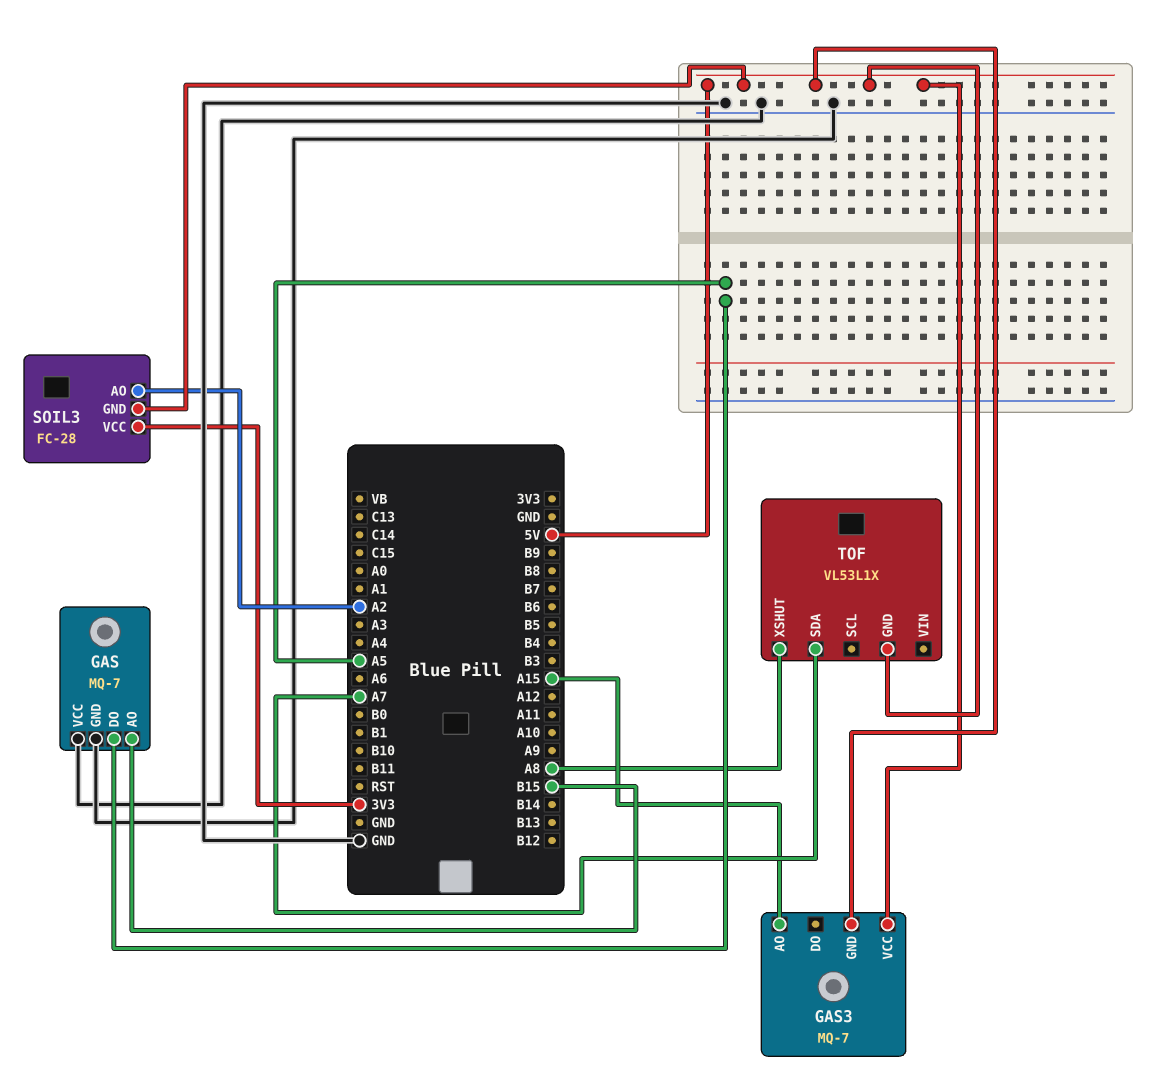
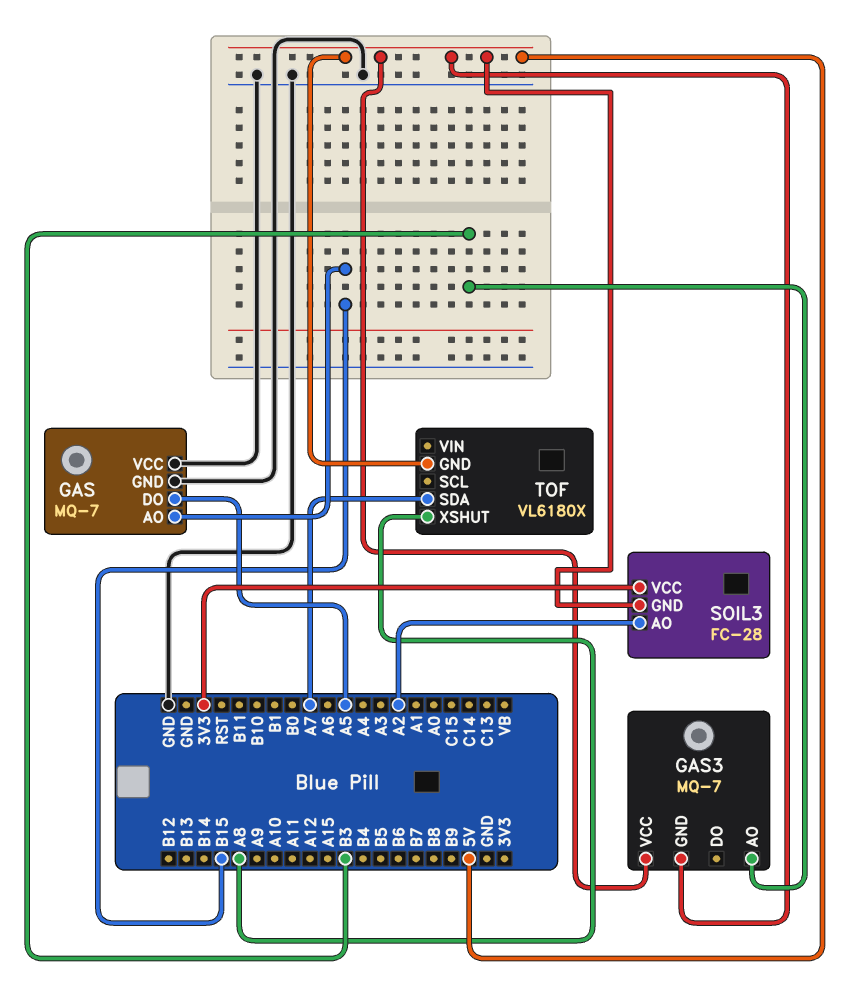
GAS3 pin AO: A15 -> B3
TOF: VL53L1X -> VL6180X

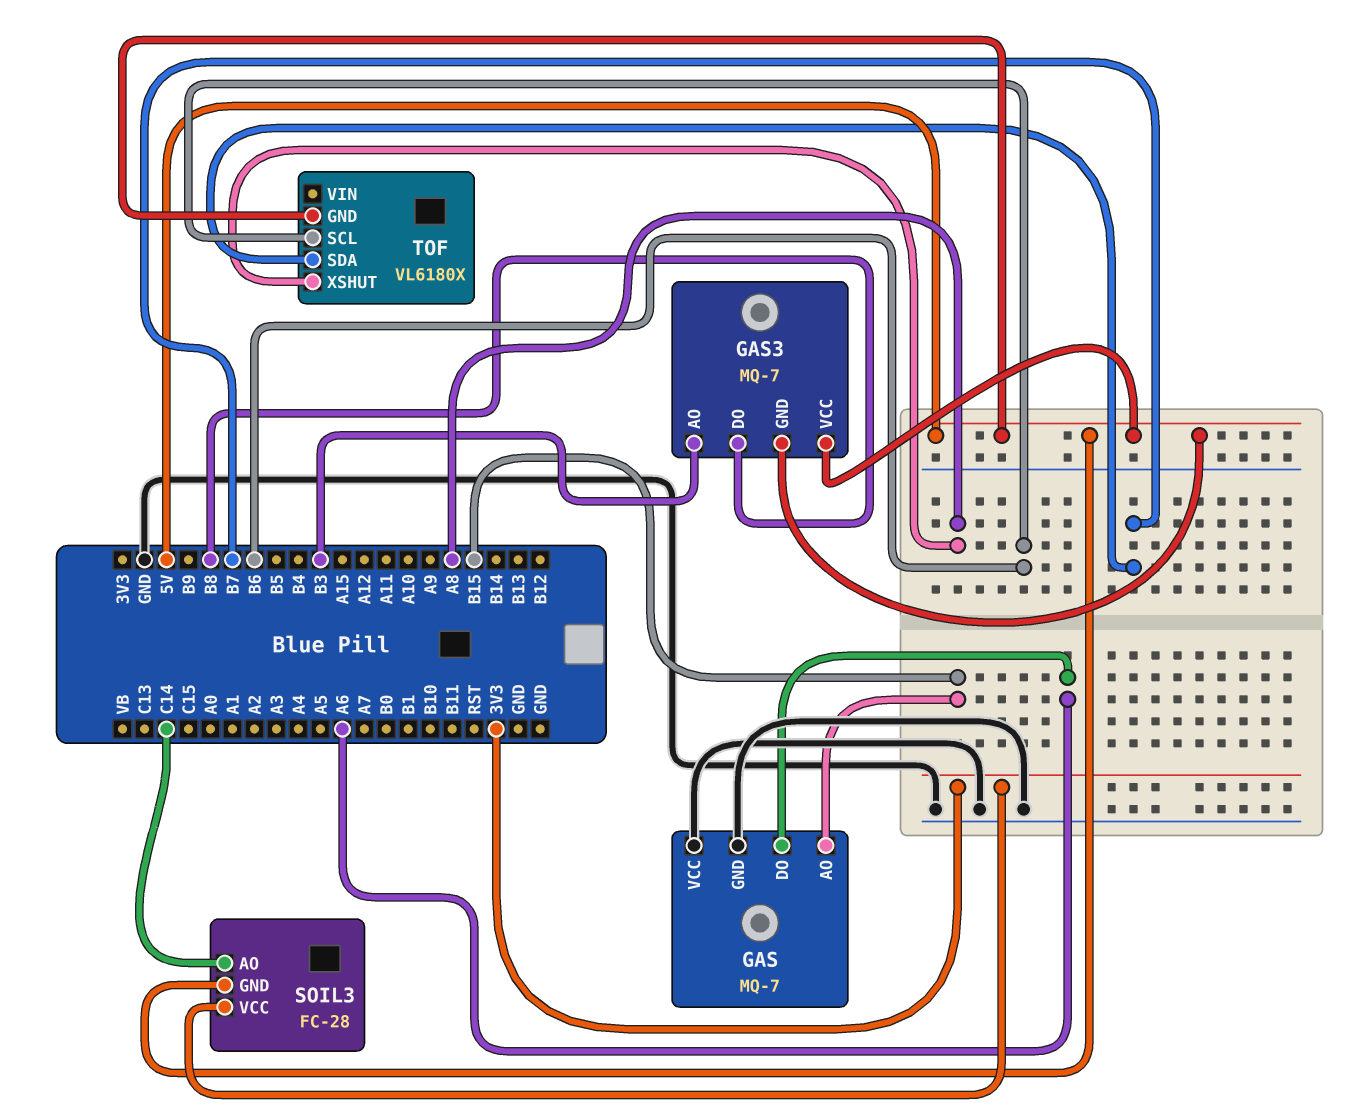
GAS pin DO: A5 -> A6
GAS3 pin DO: none -> B8
SOIL3 pin AO: A2 -> C14
TOF pin SCL: none -> B6
TOF pin SDA: A7 -> B7

